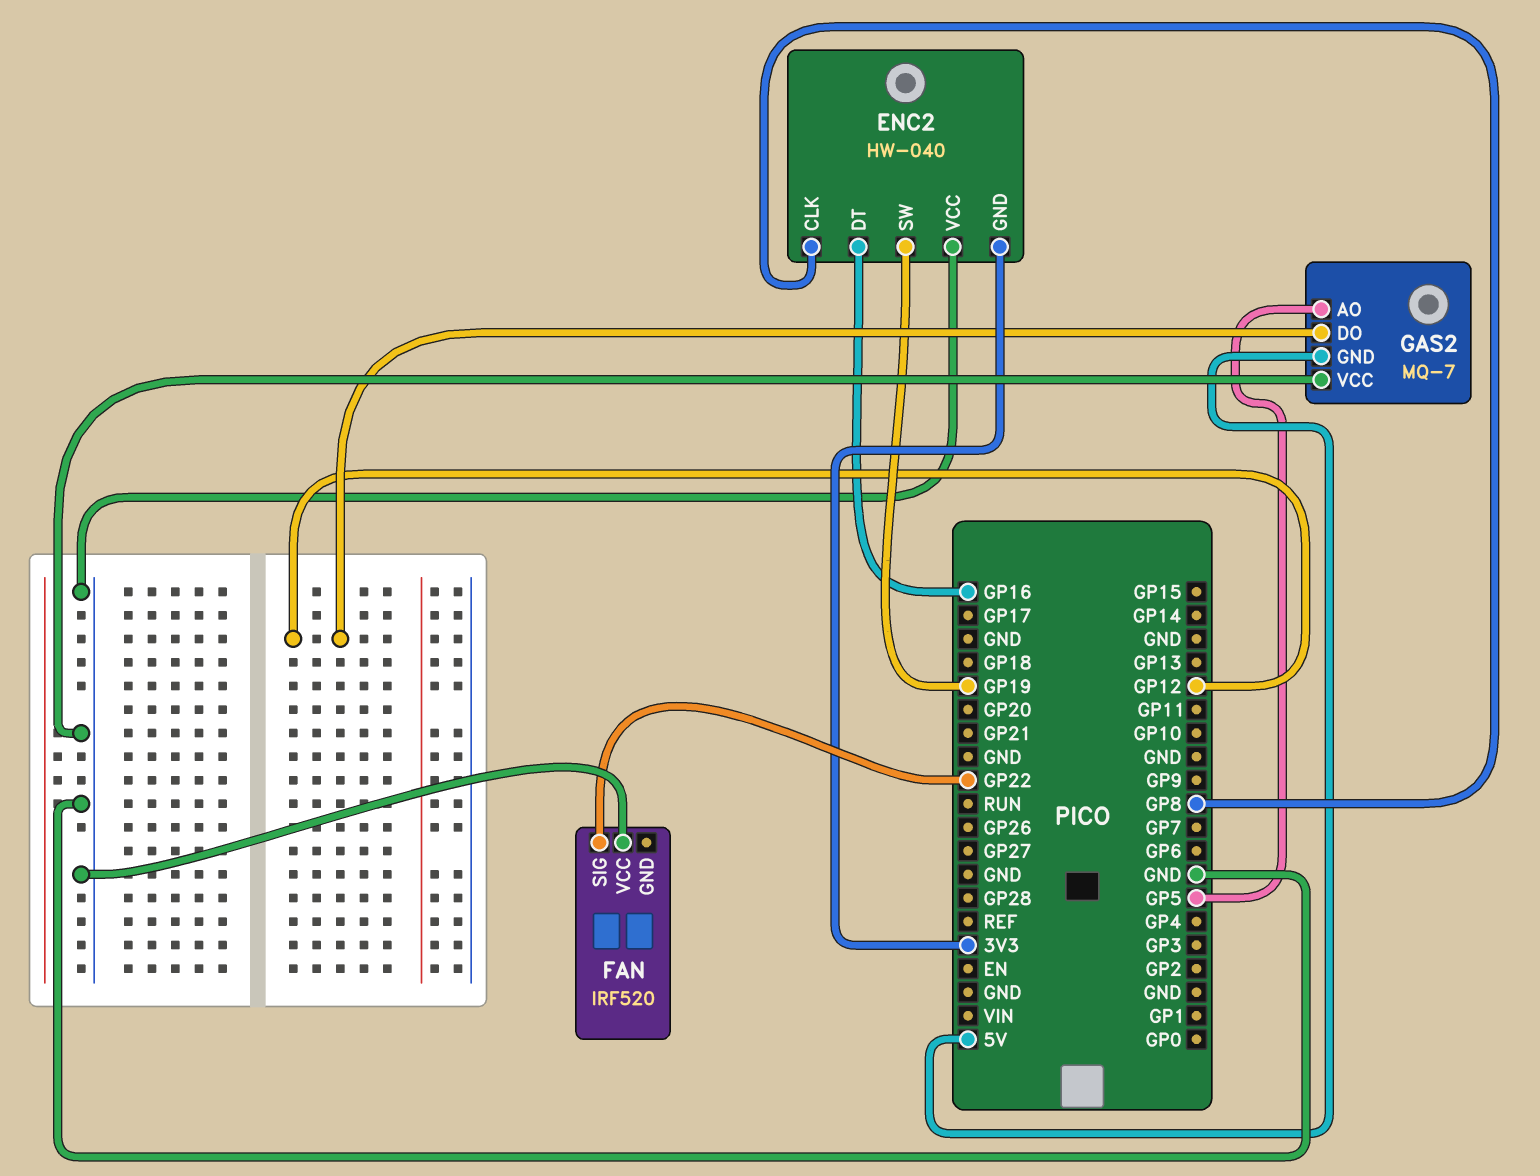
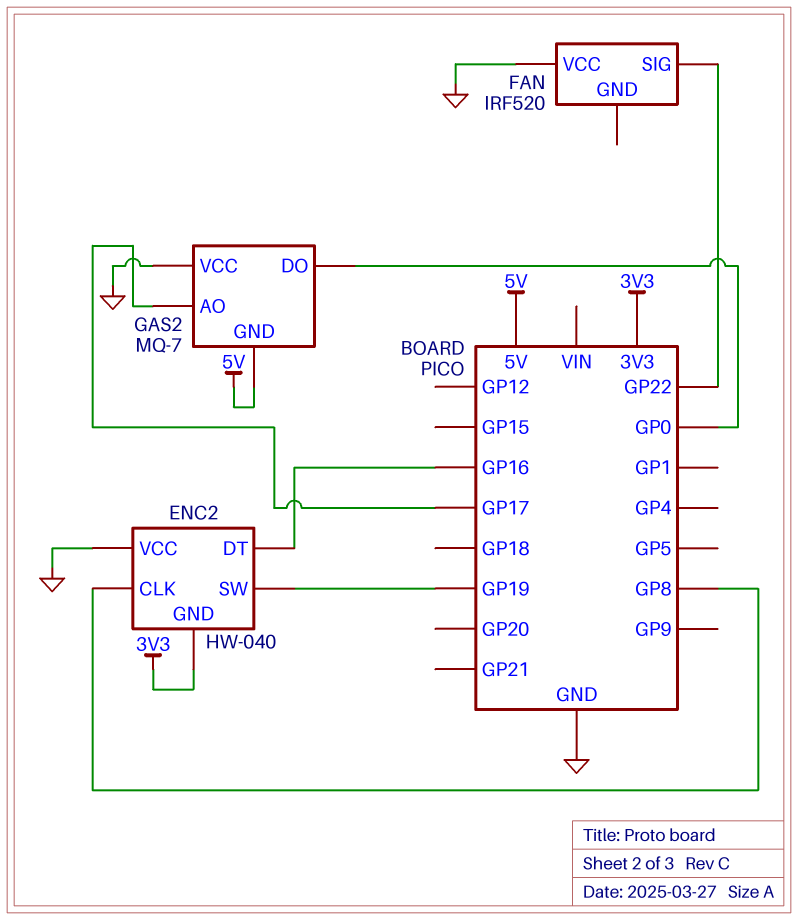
GAS2 pin AO: GP5 -> GP17
GAS2 pin DO: GP12 -> GP0

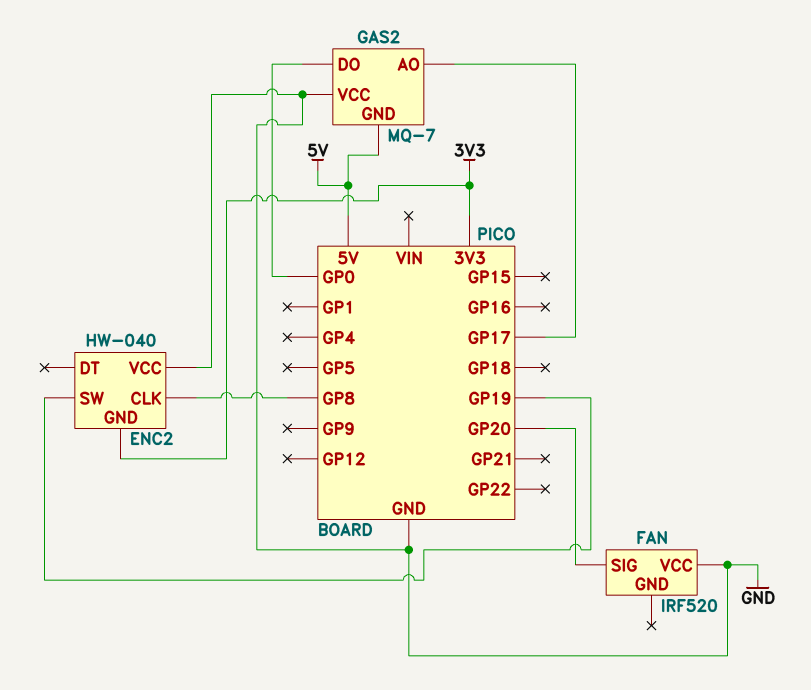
ENC2 pin DT: GP16 -> none
FAN pin SIG: GP22 -> GP20

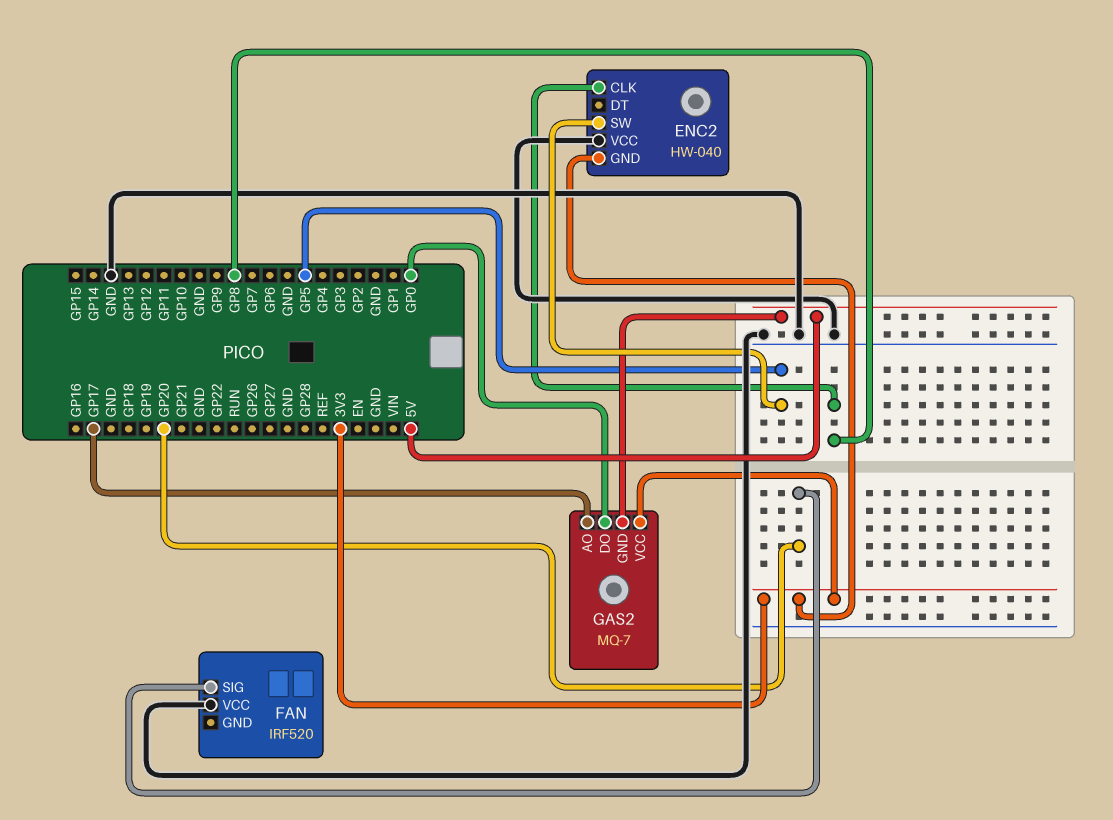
ENC2 pin SW: GP19 -> GP5
GAS2 pin VCC: GND -> 3V3

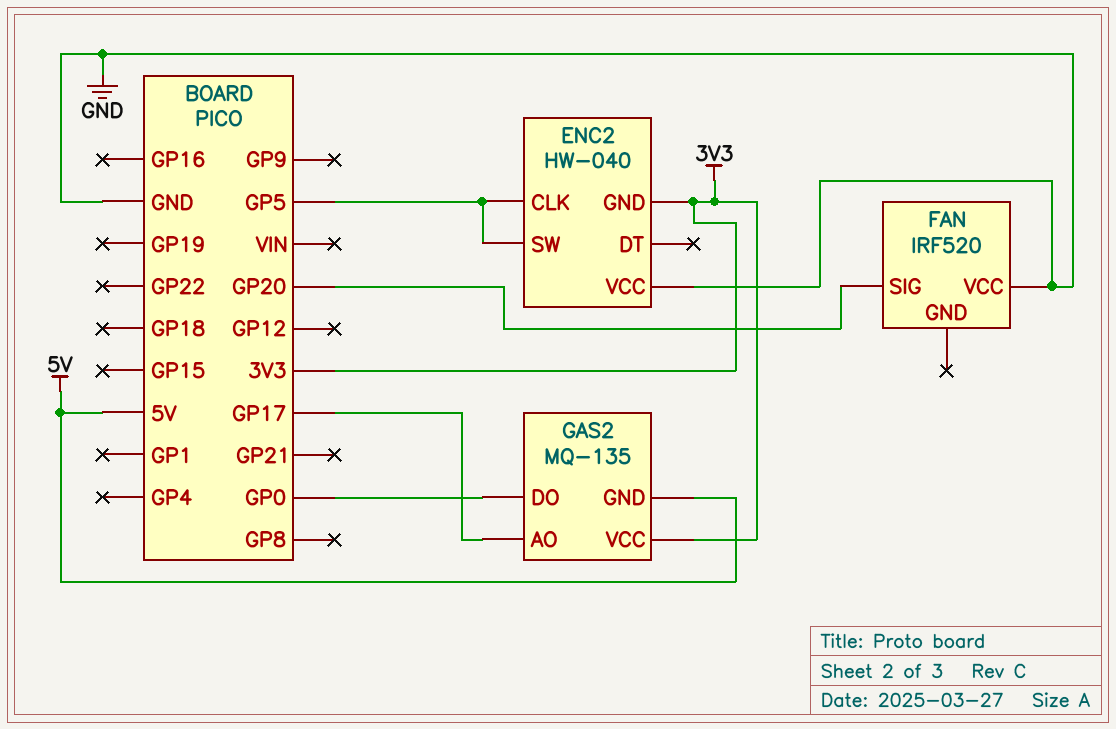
ENC2 pin CLK: GP8 -> GP5
GAS2: MQ-7 -> MQ-135

